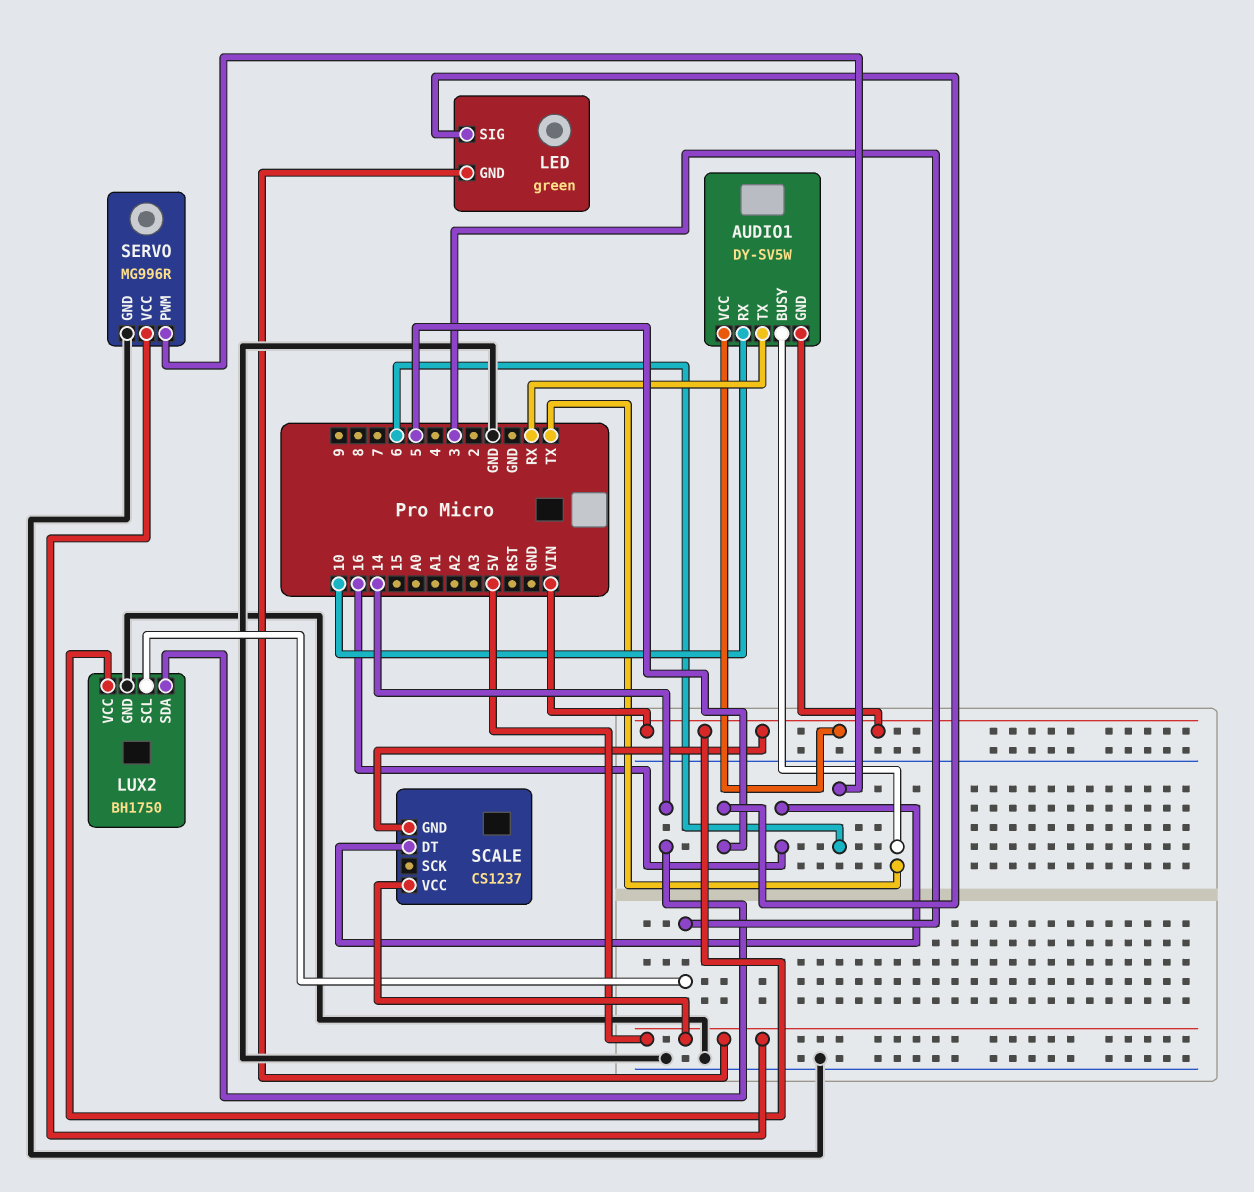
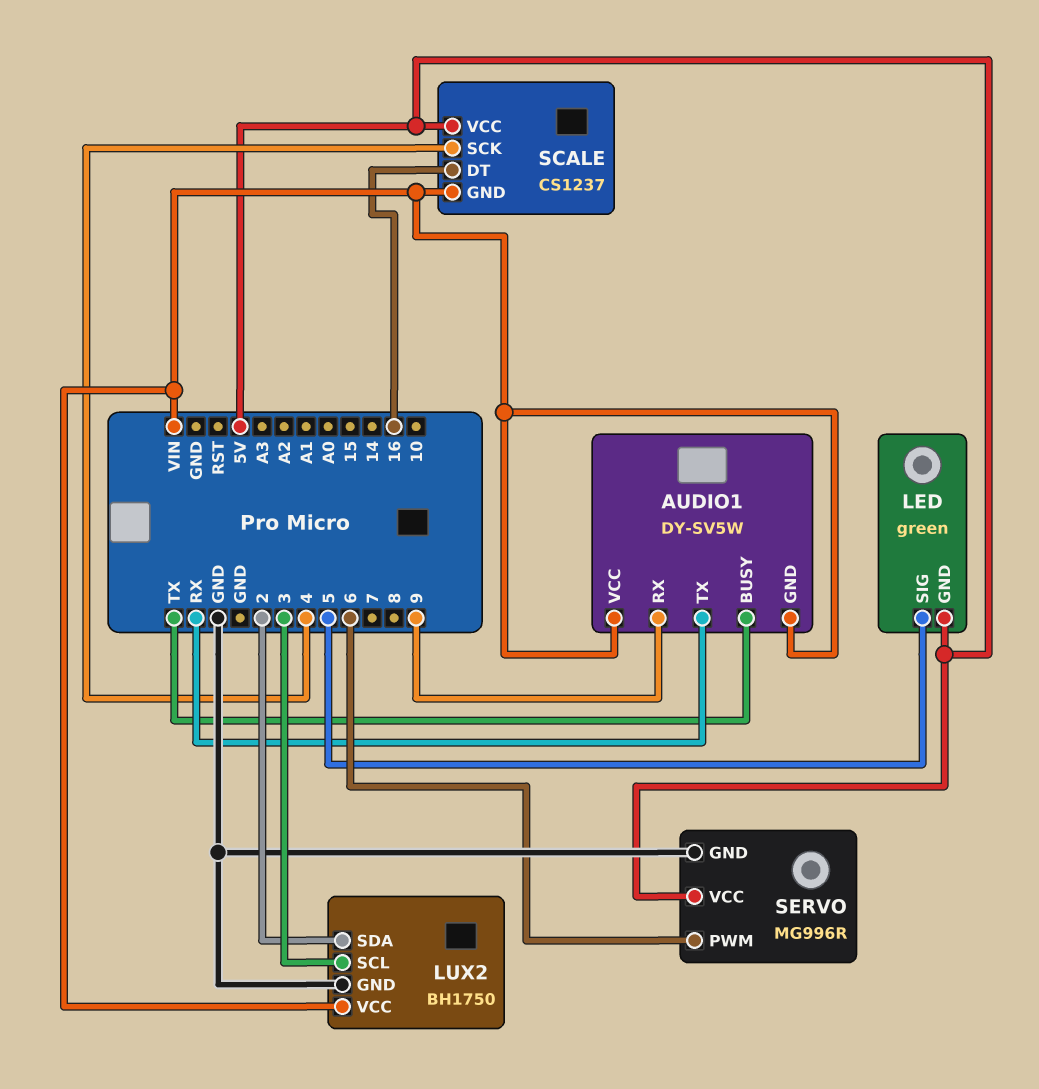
AUDIO1 pin RX: 10 -> 9
LUX2 pin SDA: 14 -> 2
SCALE pin SCK: none -> 4

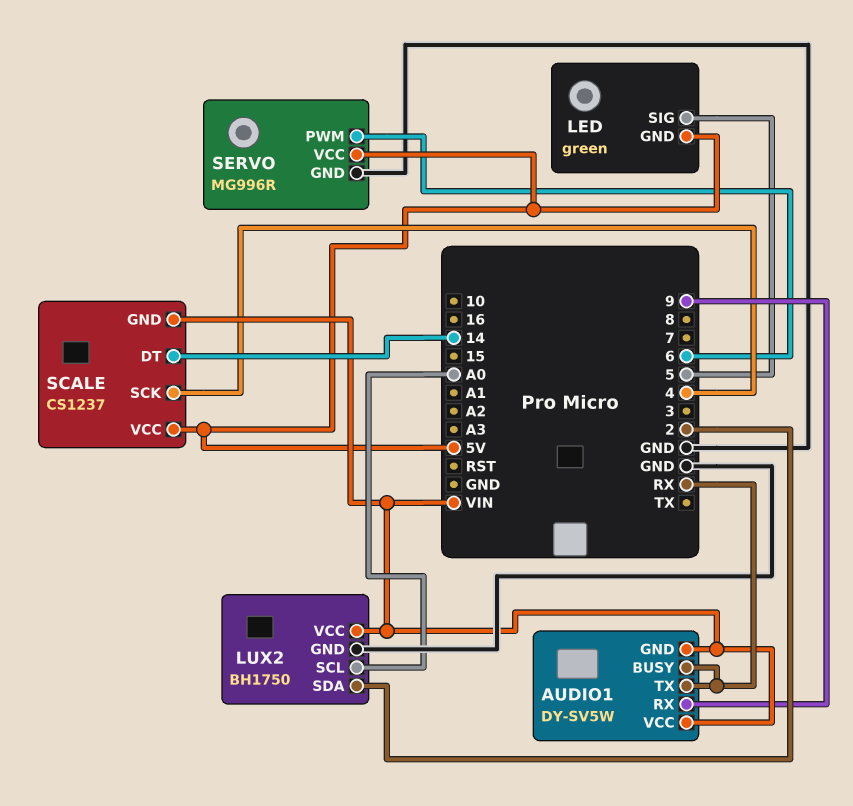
AUDIO1 pin BUSY: TX -> RX
LUX2 pin SCL: 3 -> A0
SCALE pin DT: 16 -> 14

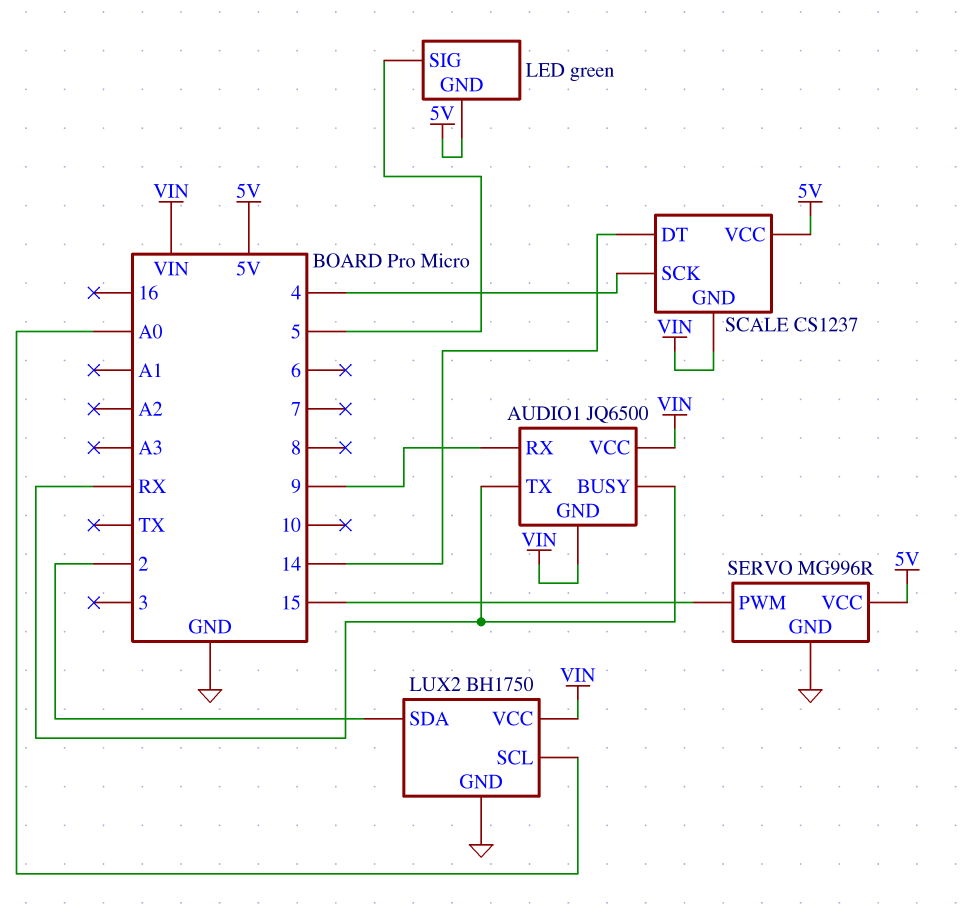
AUDIO1: DY-SV5W -> JQ6500
SERVO pin PWM: 6 -> 15

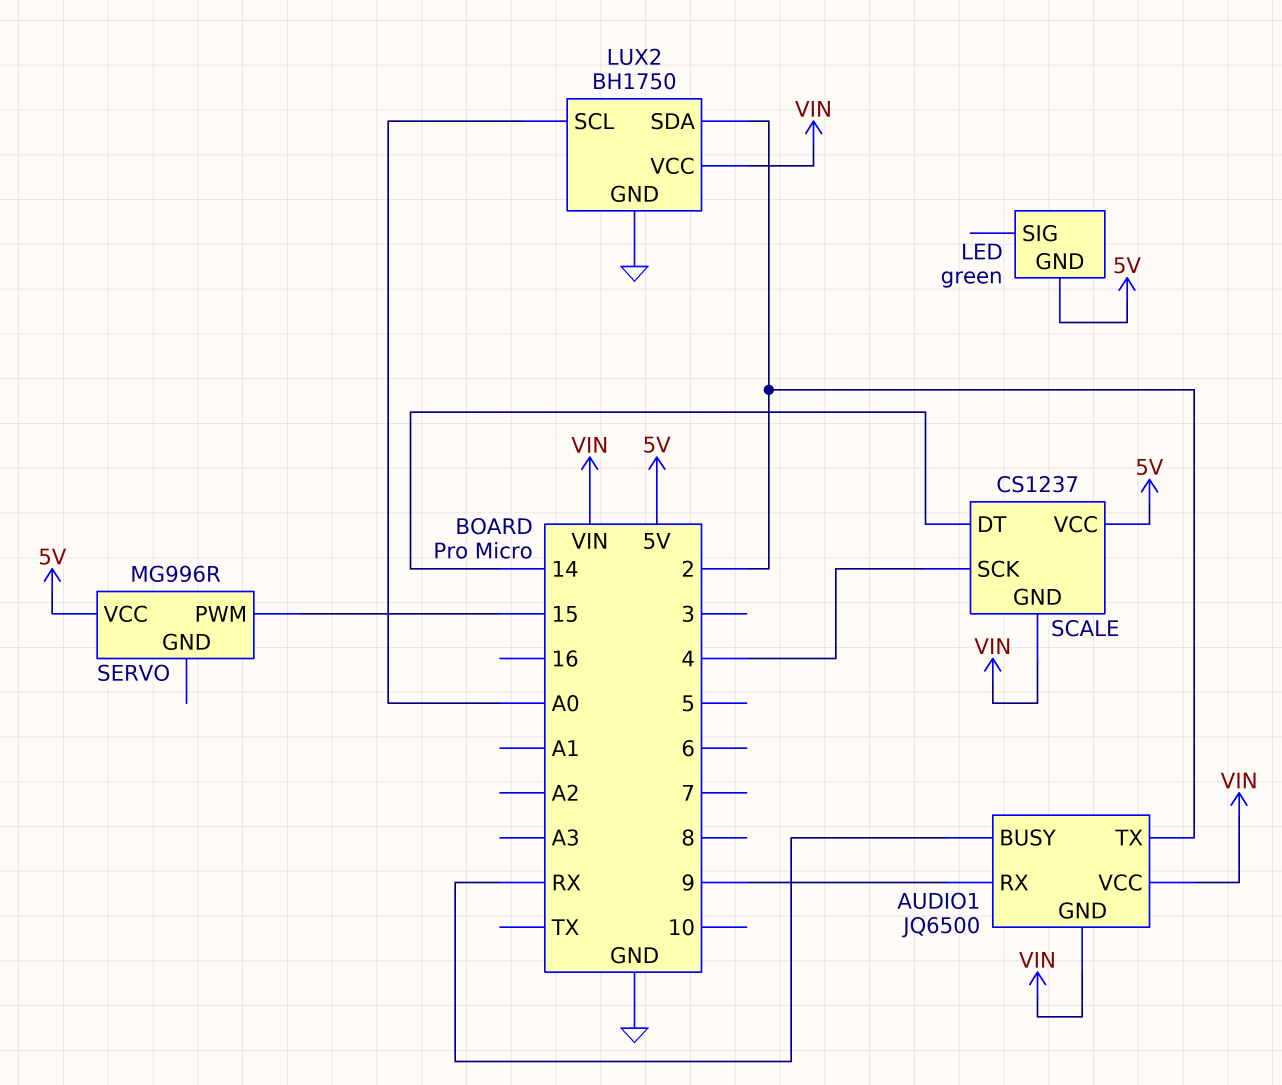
AUDIO1 pin TX: RX -> 2
LED pin SIG: 5 -> none
SERVO pin GND: GND -> none

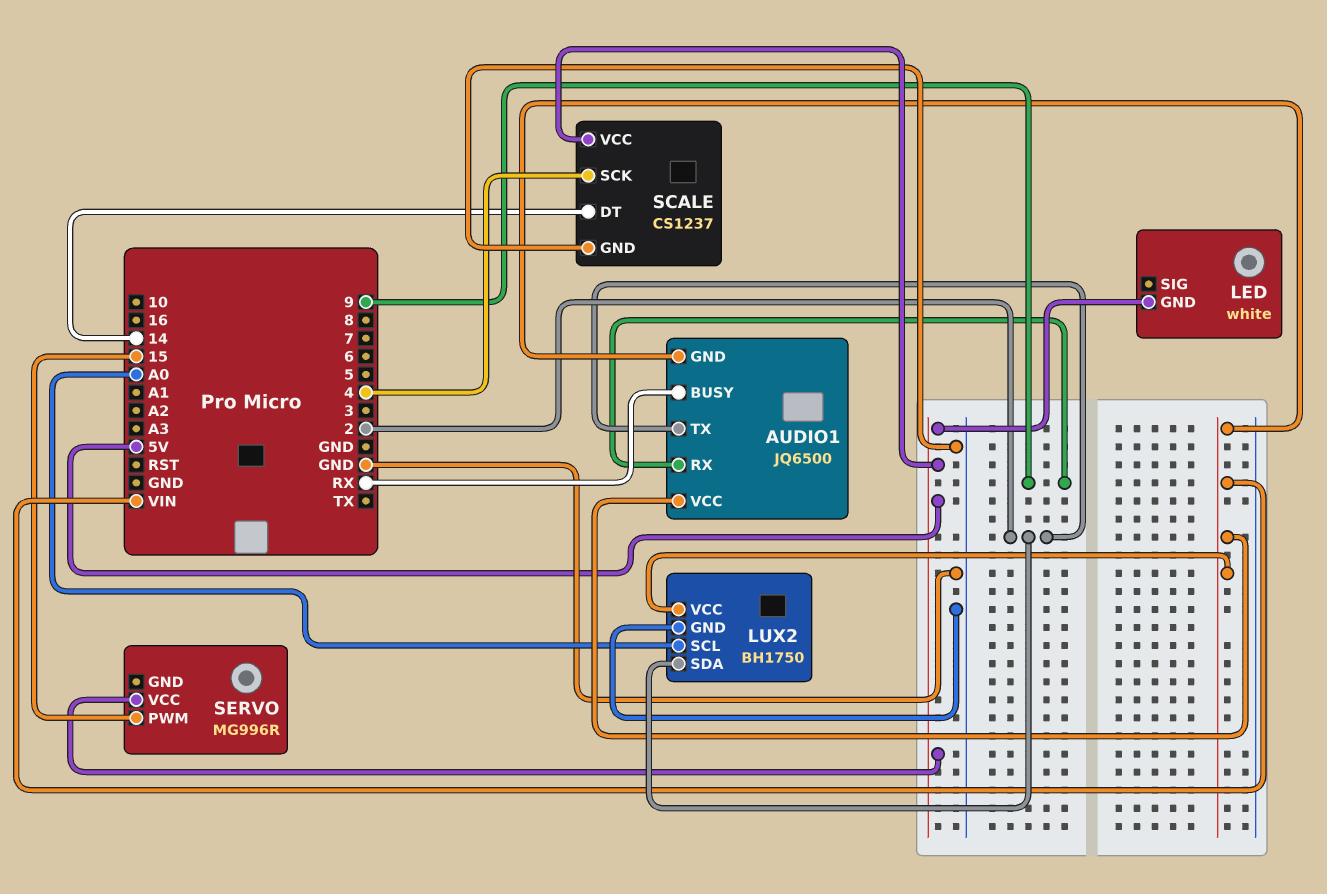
LED: green -> white
SCALE pin GND: VIN -> GND

